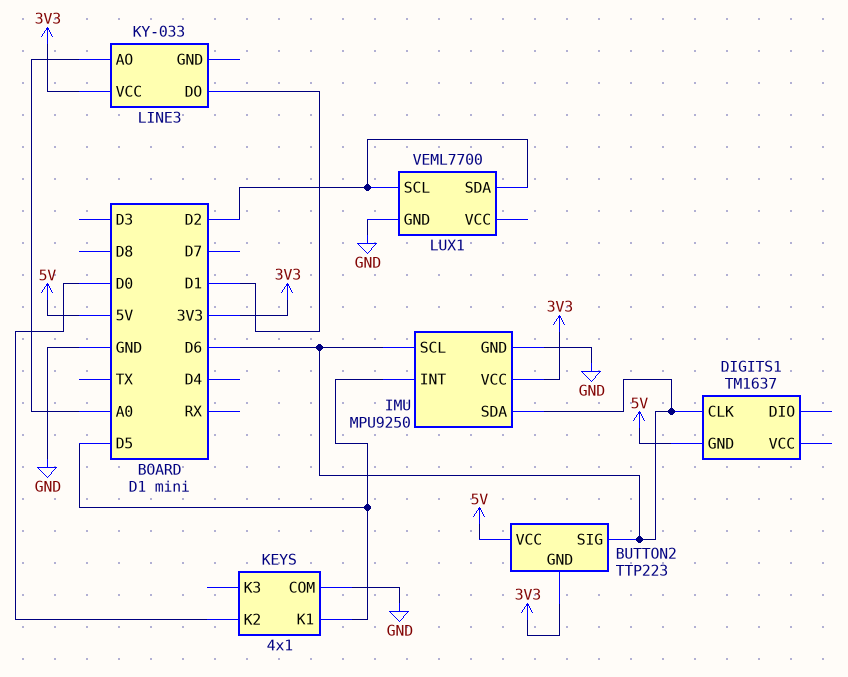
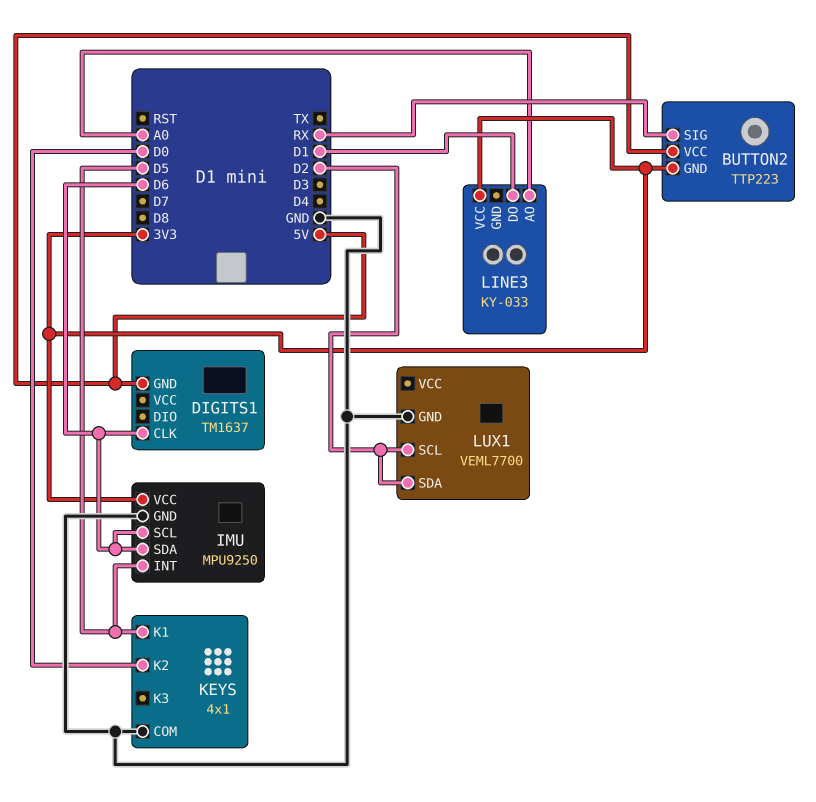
BUTTON2 pin SIG: D6 -> RX

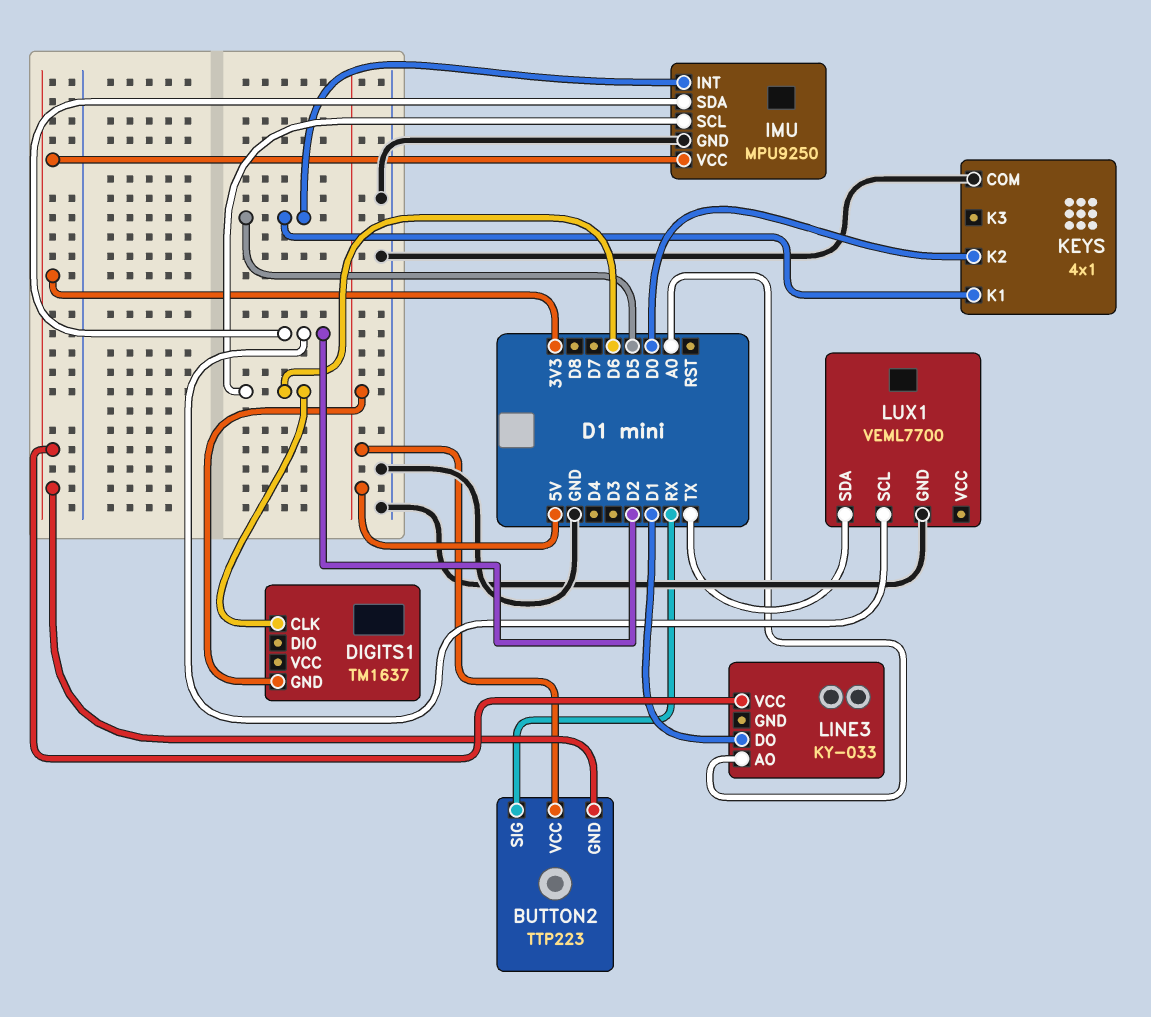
IMU pin SDA: D6 -> D2
LUX1 pin SDA: D2 -> TX

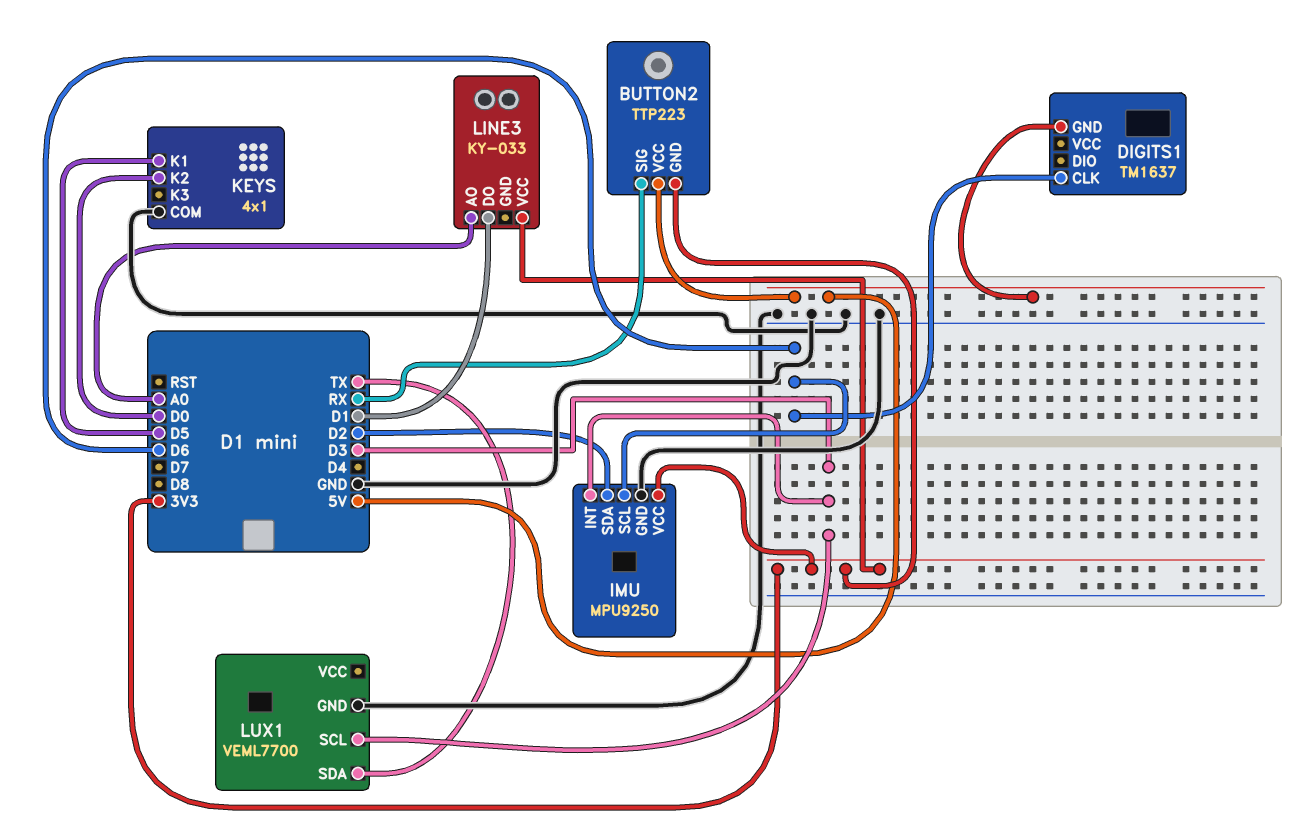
IMU pin INT: D5 -> D3
LUX1 pin SCL: D2 -> D3

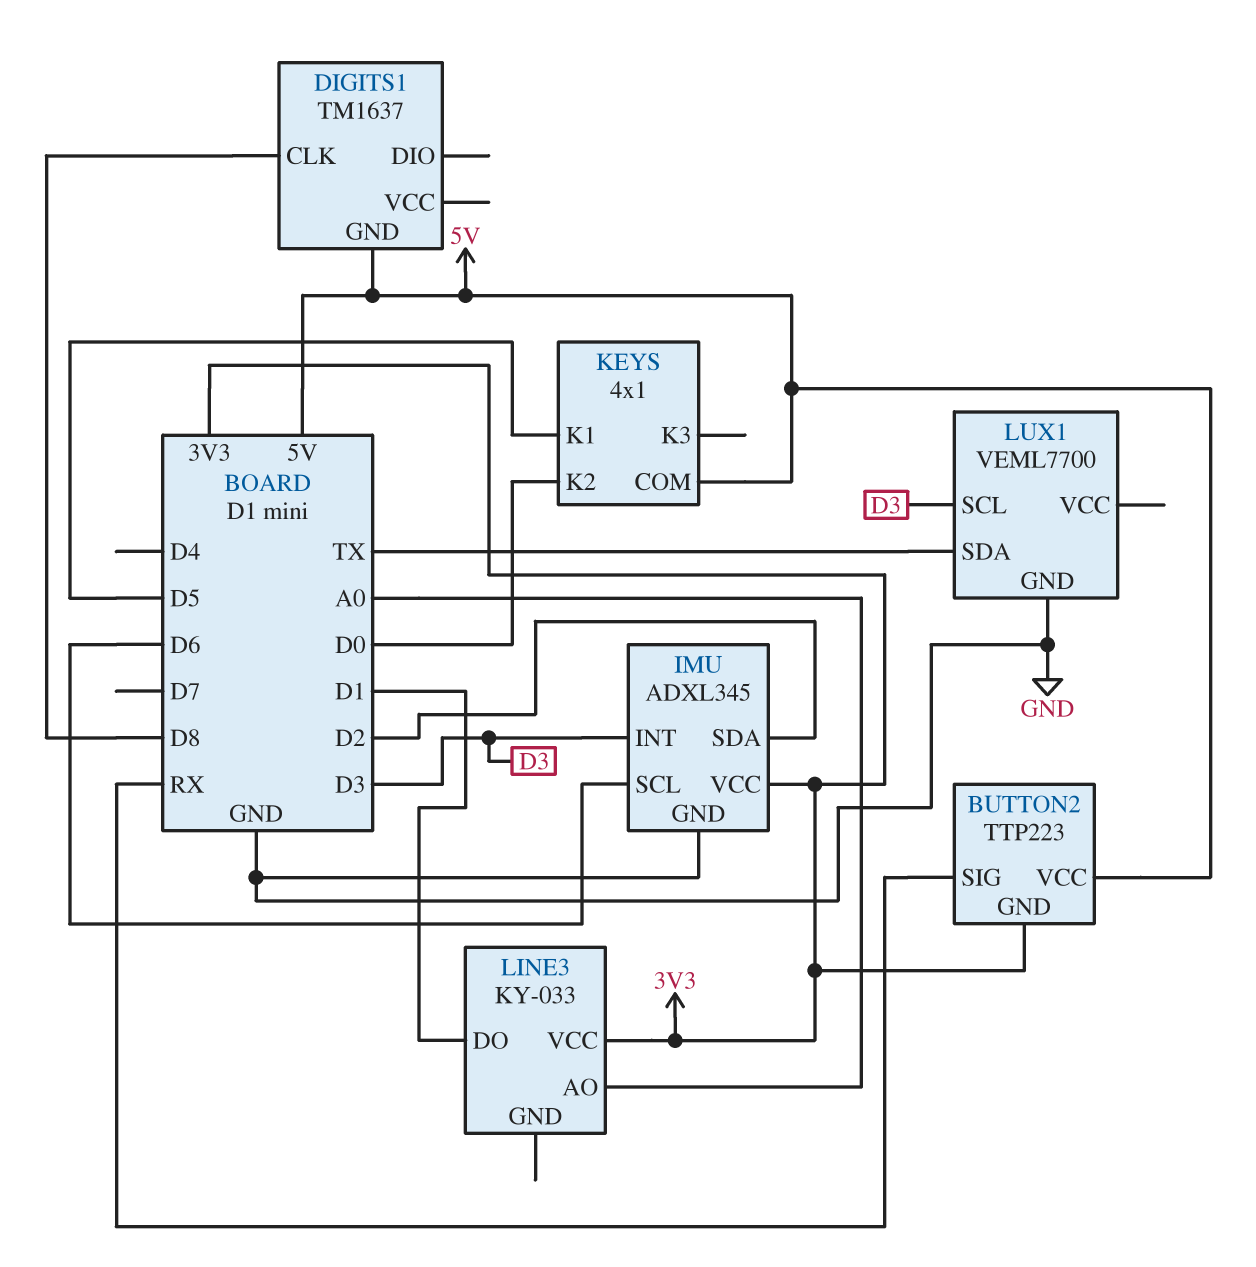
DIGITS1 pin CLK: D6 -> D8
IMU: MPU9250 -> ADXL345
KEYS pin COM: GND -> 5V

